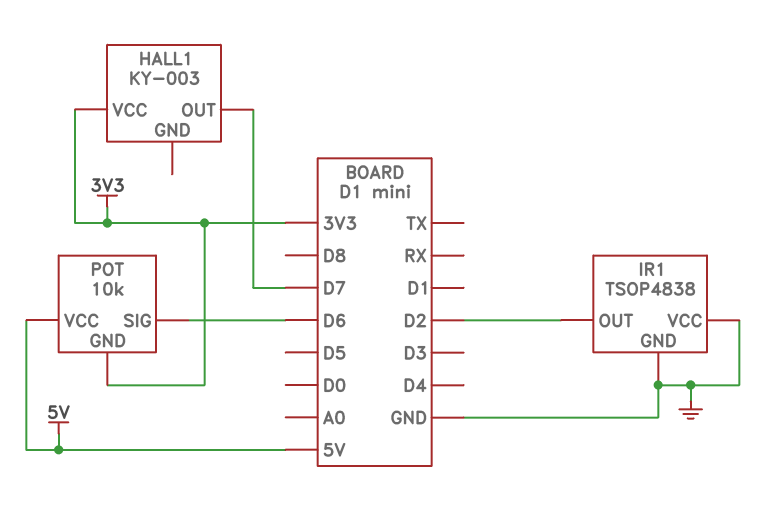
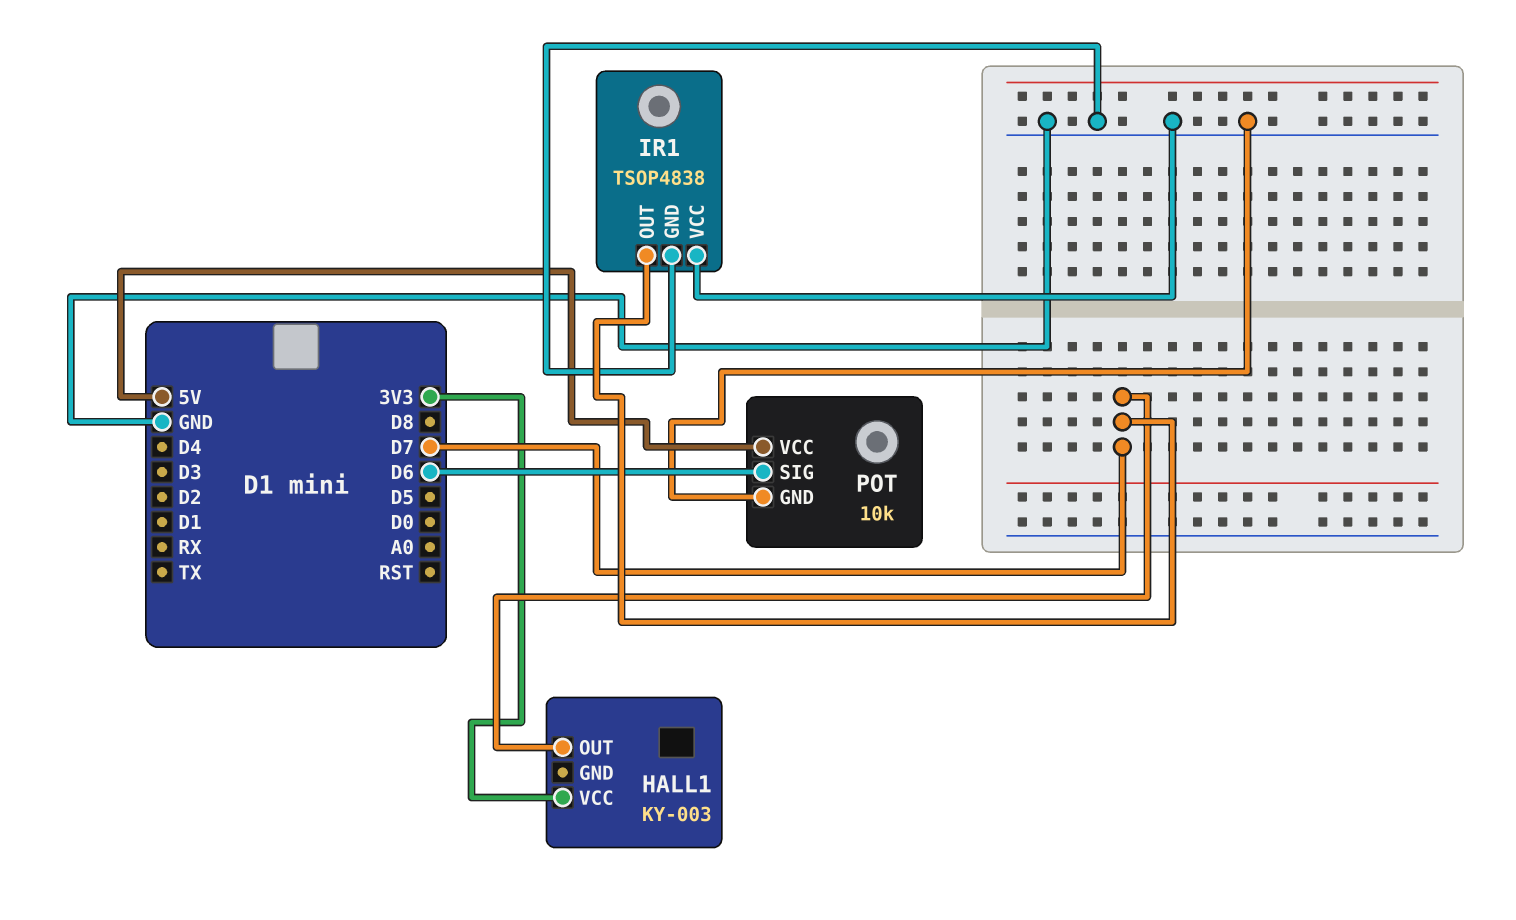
IR1 pin OUT: D2 -> D7
POT pin GND: 3V3 -> GND

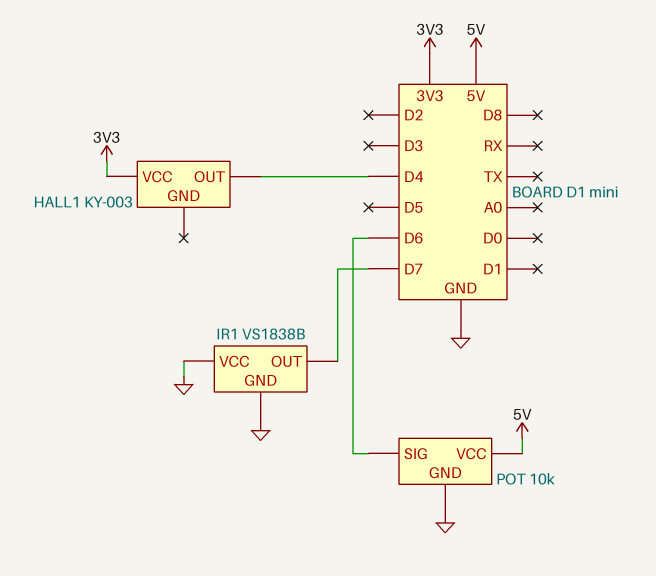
HALL1 pin OUT: D7 -> D4
IR1: TSOP4838 -> VS1838B

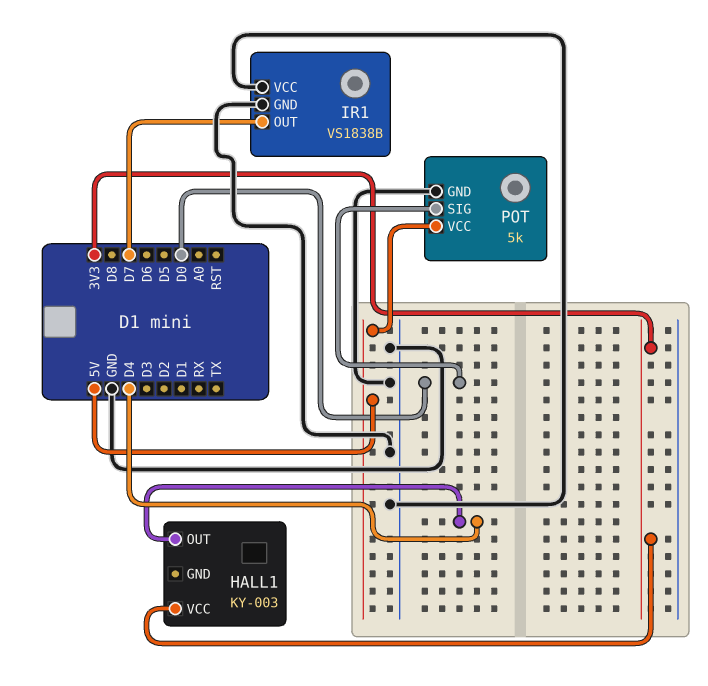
POT: 10k -> 5k
POT pin SIG: D6 -> D0

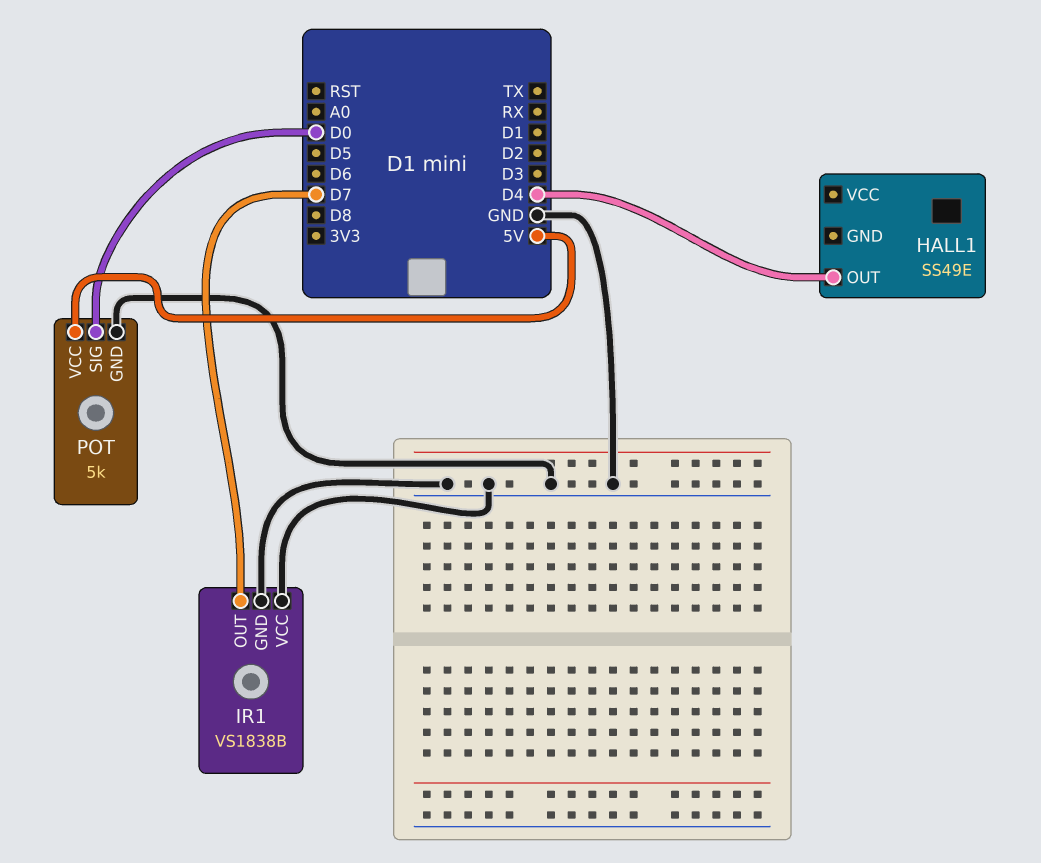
HALL1: KY-003 -> SS49E
HALL1 pin VCC: 3V3 -> none

